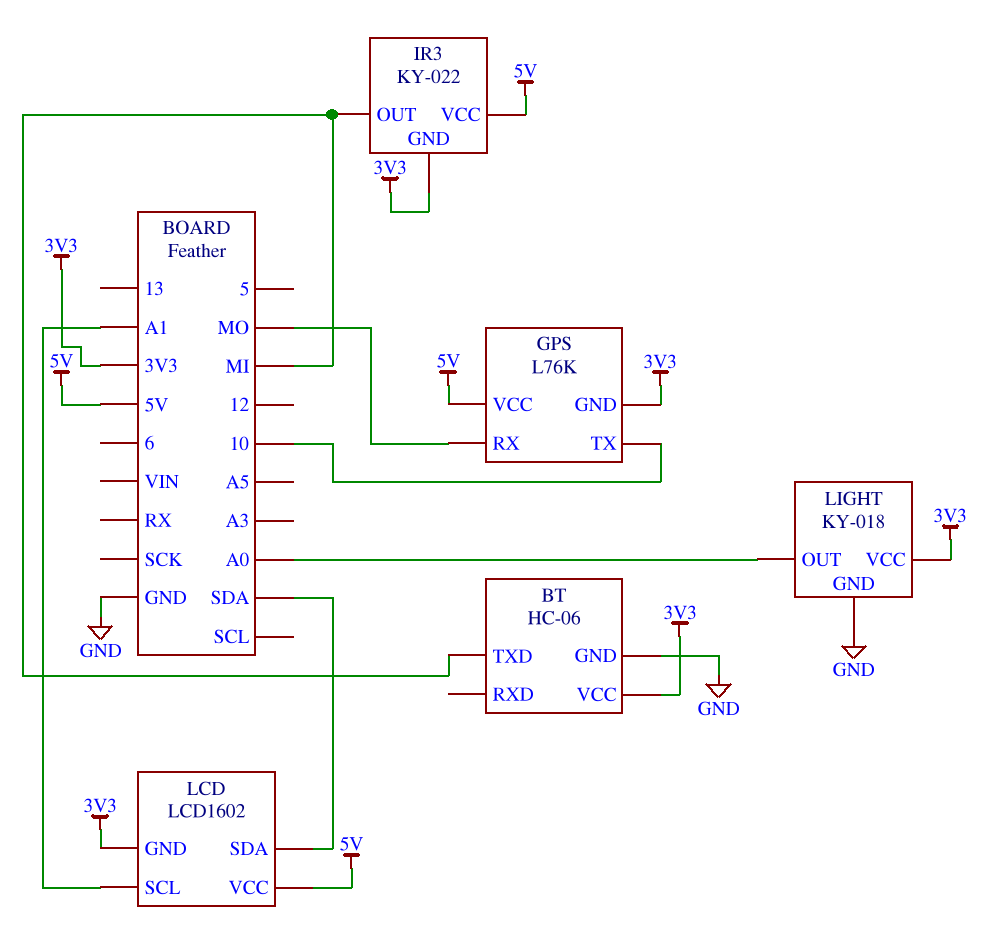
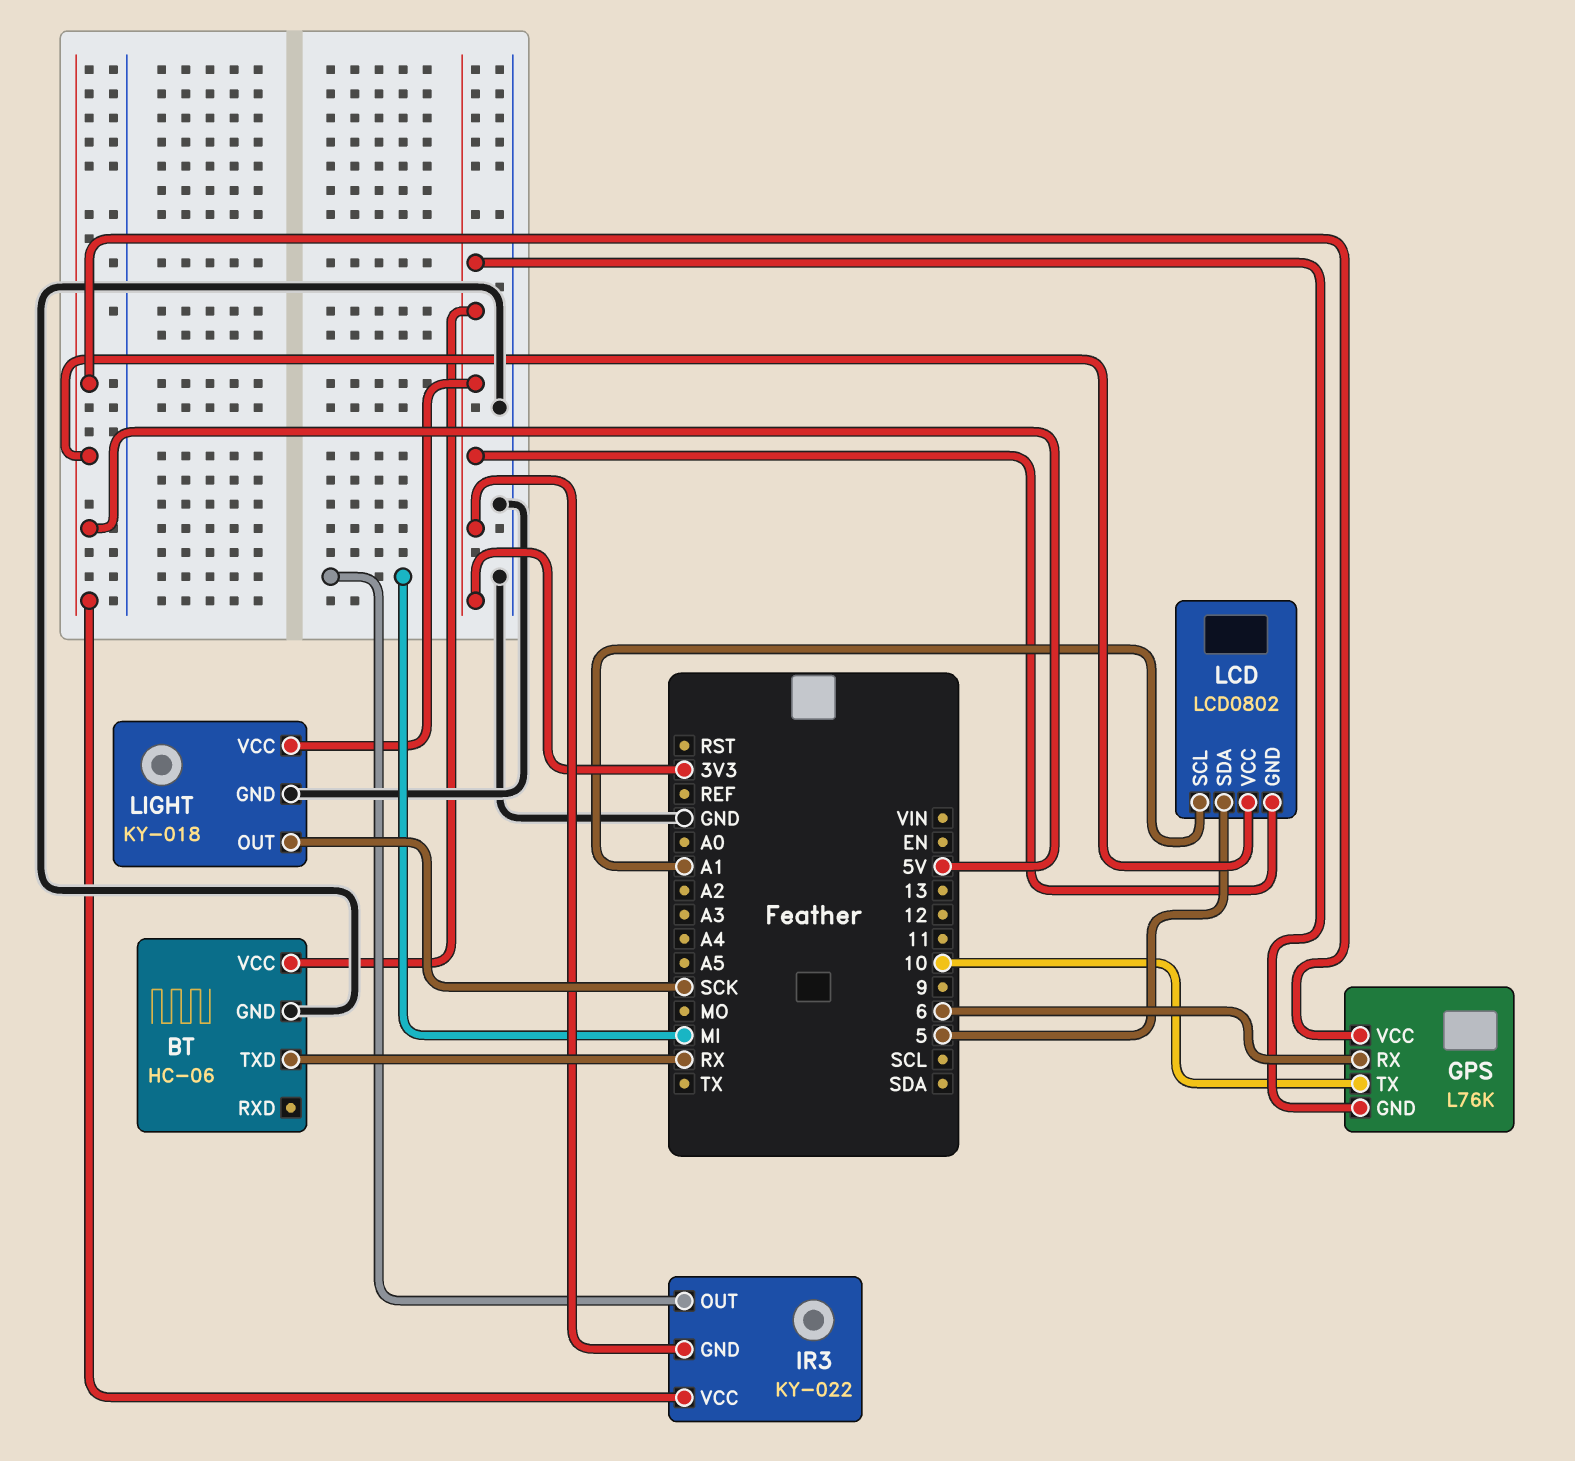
BT pin TXD: MI -> RX
GPS pin RX: MO -> 6
LCD: LCD1602 -> LCD0802
LCD pin SDA: SDA -> 5
LIGHT pin OUT: A0 -> SCK

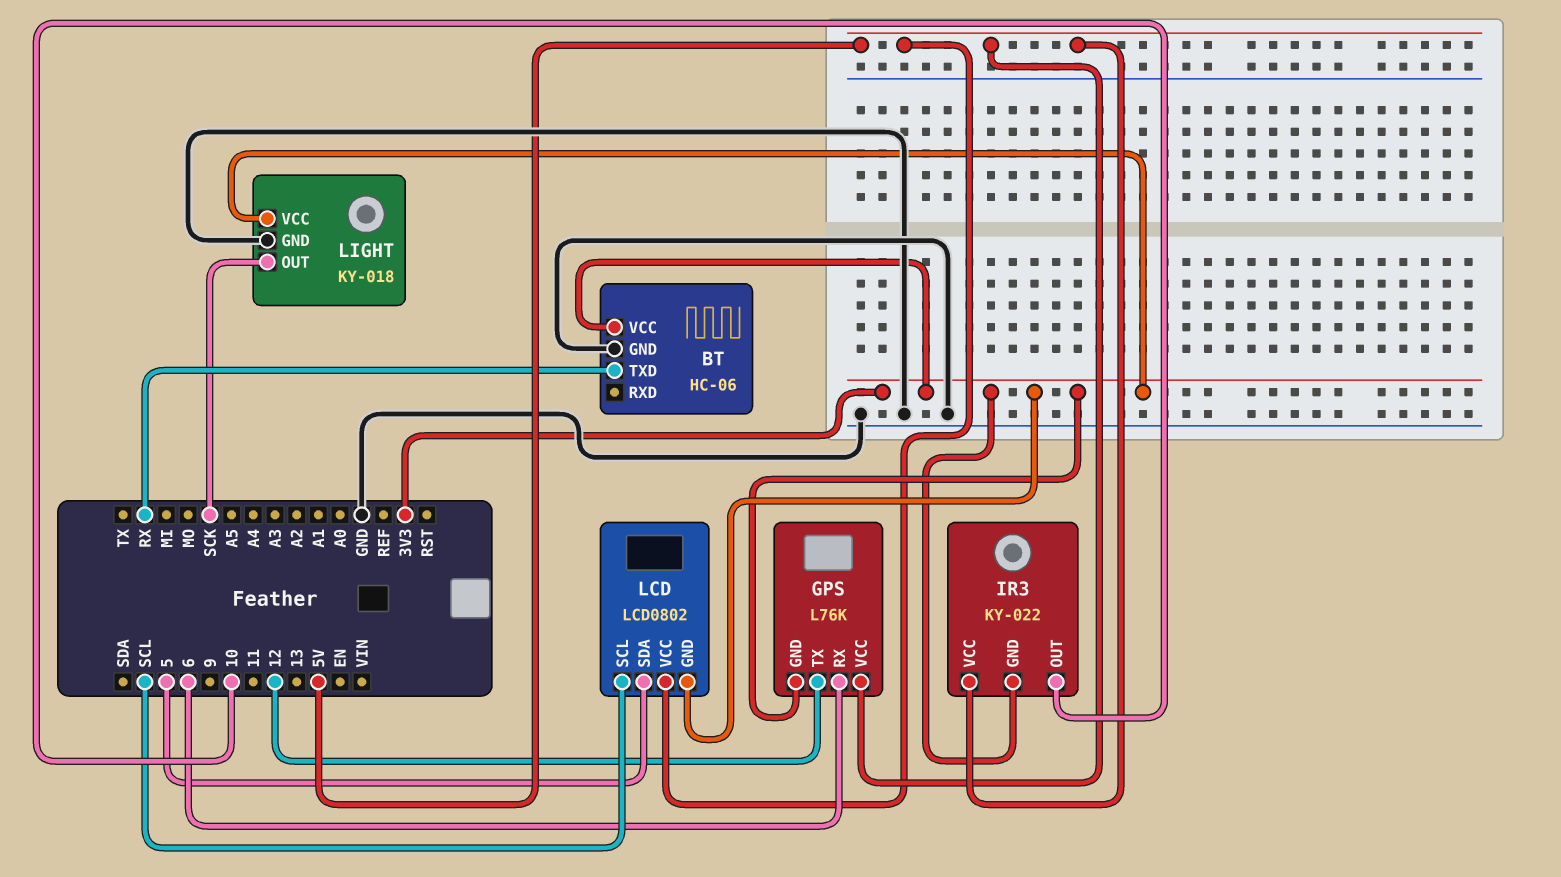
GPS pin TX: 10 -> 12
IR3 pin OUT: MI -> 10
LCD pin SCL: A1 -> SCL

